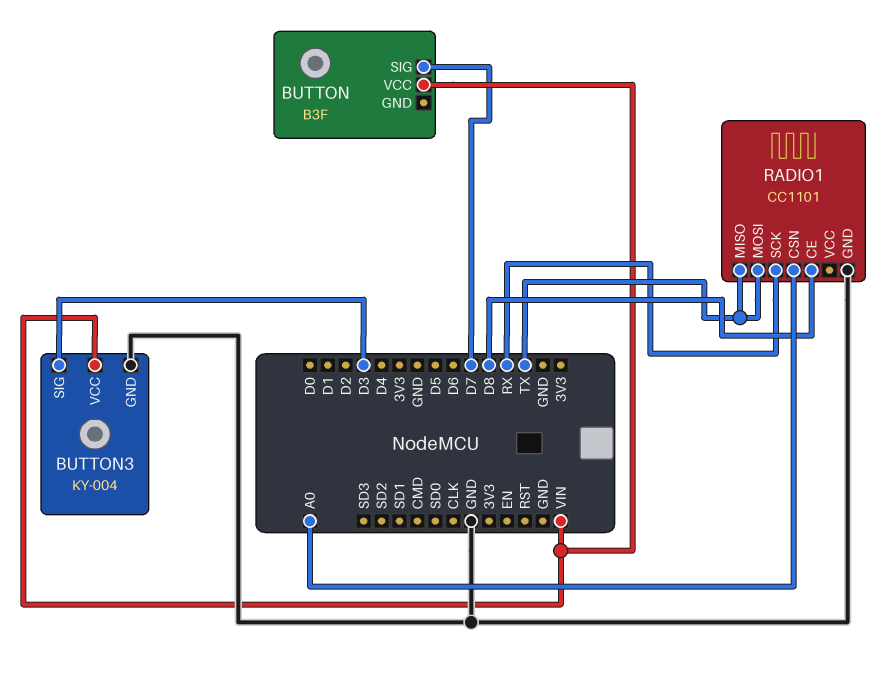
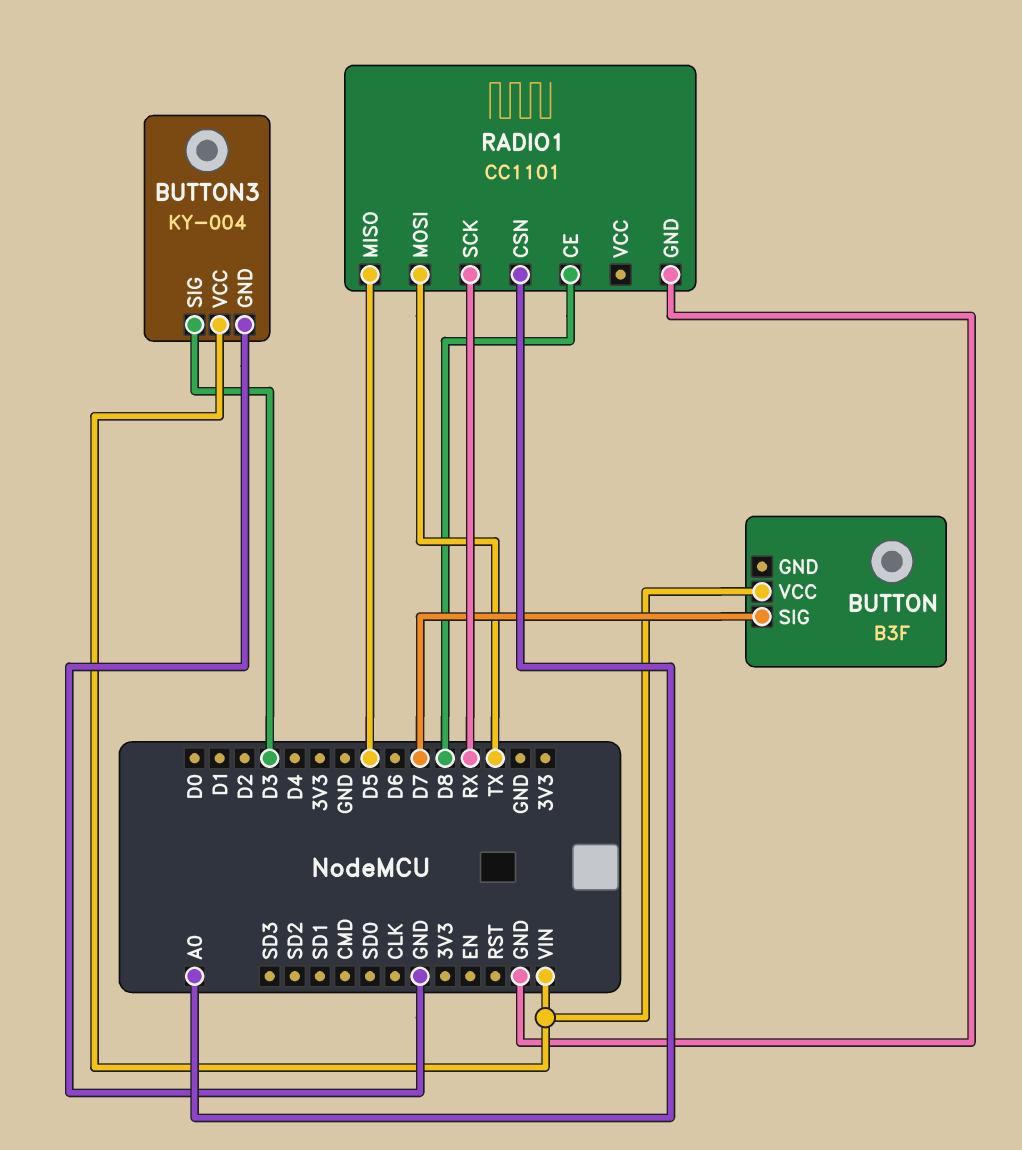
RADIO1 pin MISO: TX -> D5

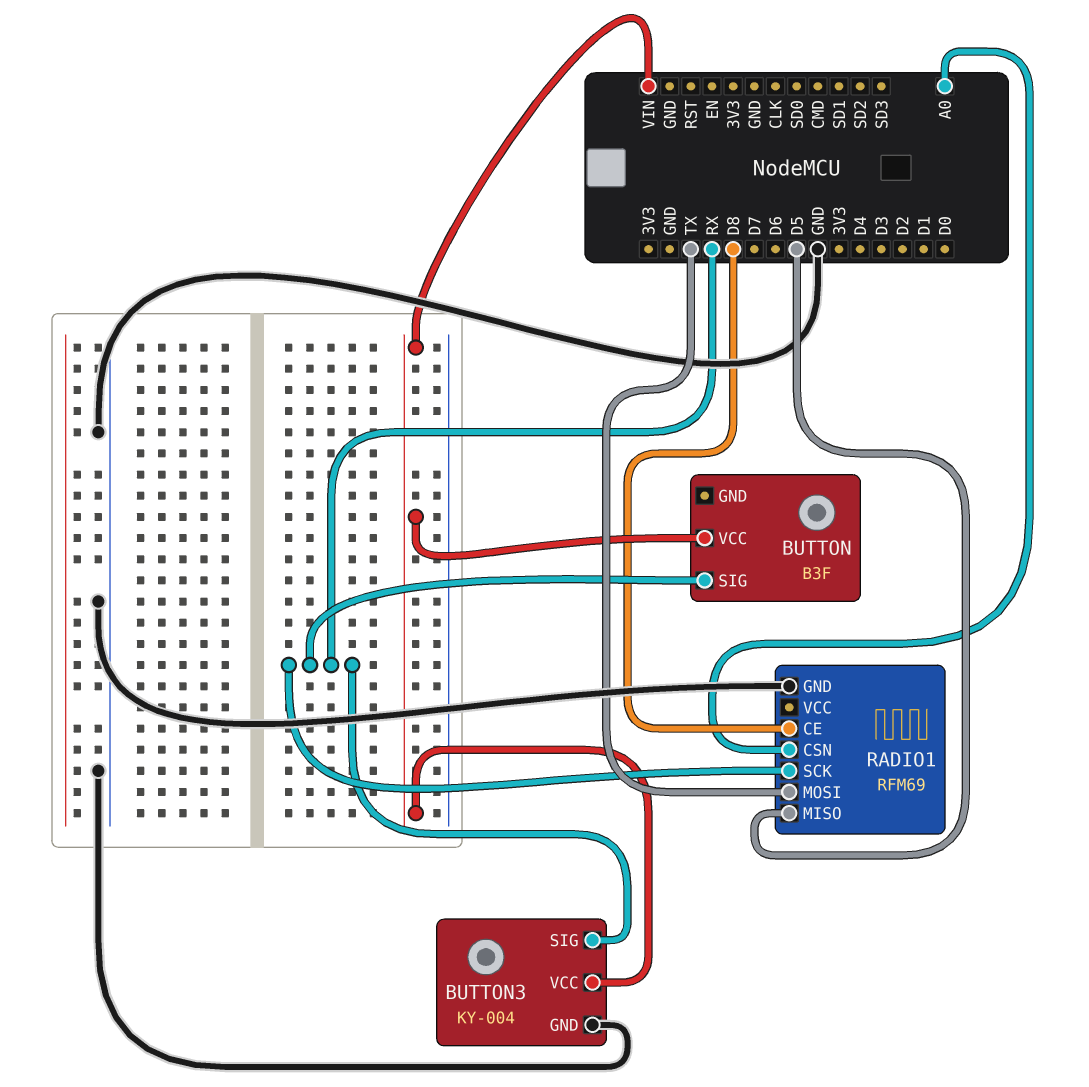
BUTTON pin SIG: D7 -> RX
BUTTON3 pin SIG: D3 -> RX
RADIO1: CC1101 -> RFM69

